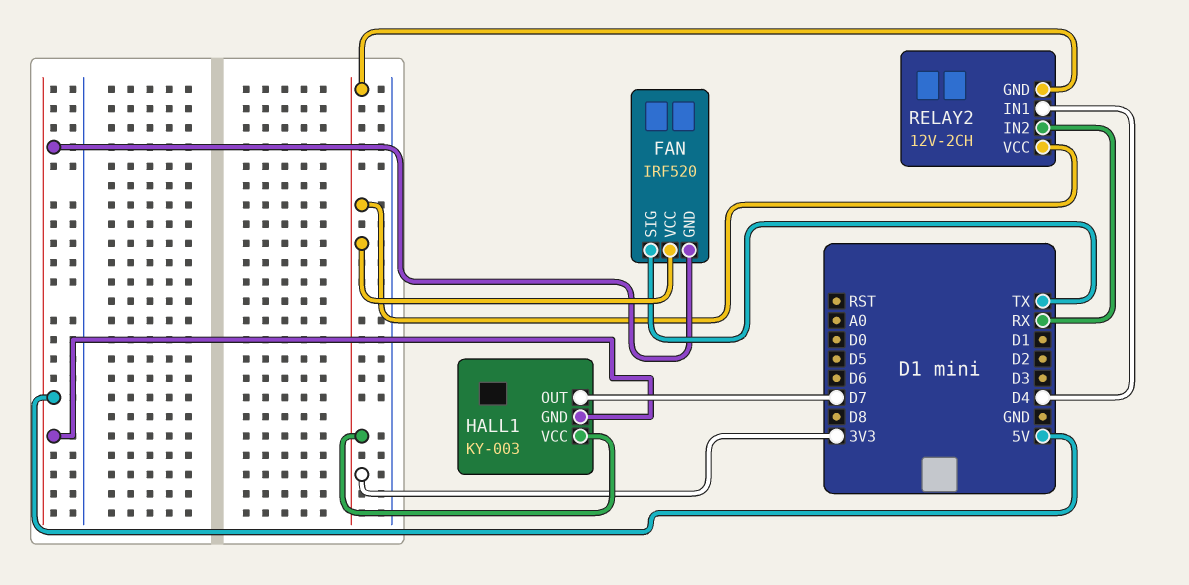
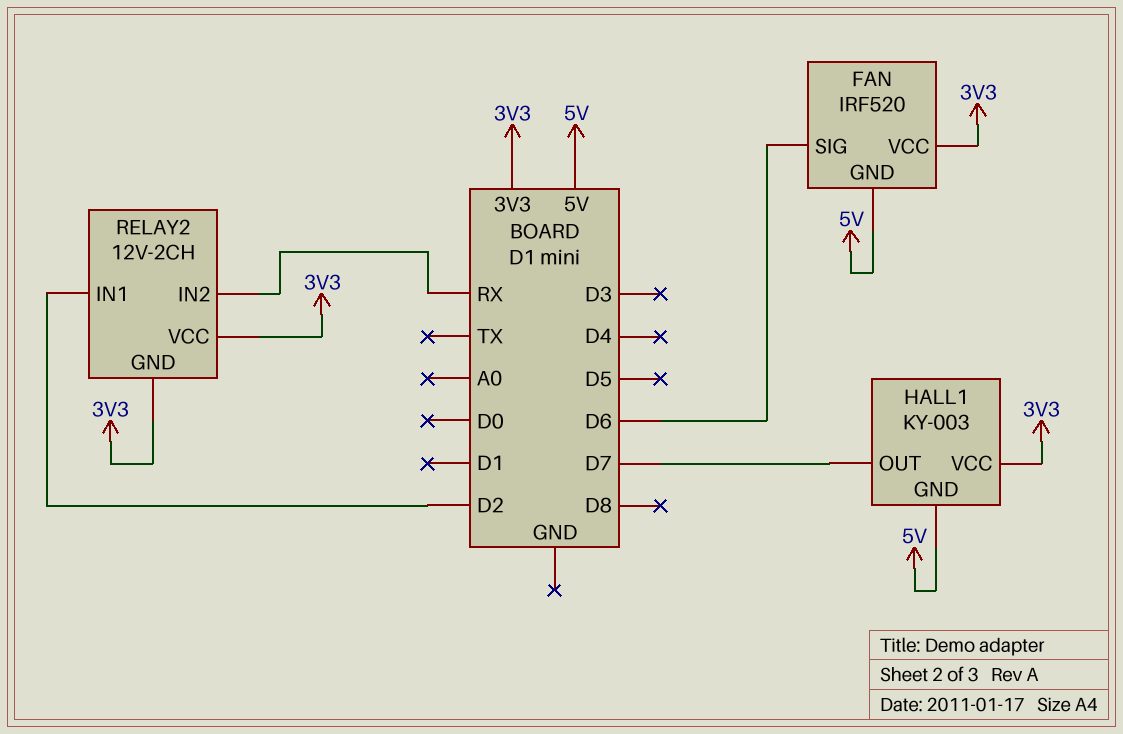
FAN pin SIG: TX -> D6
RELAY2 pin IN1: D4 -> D2

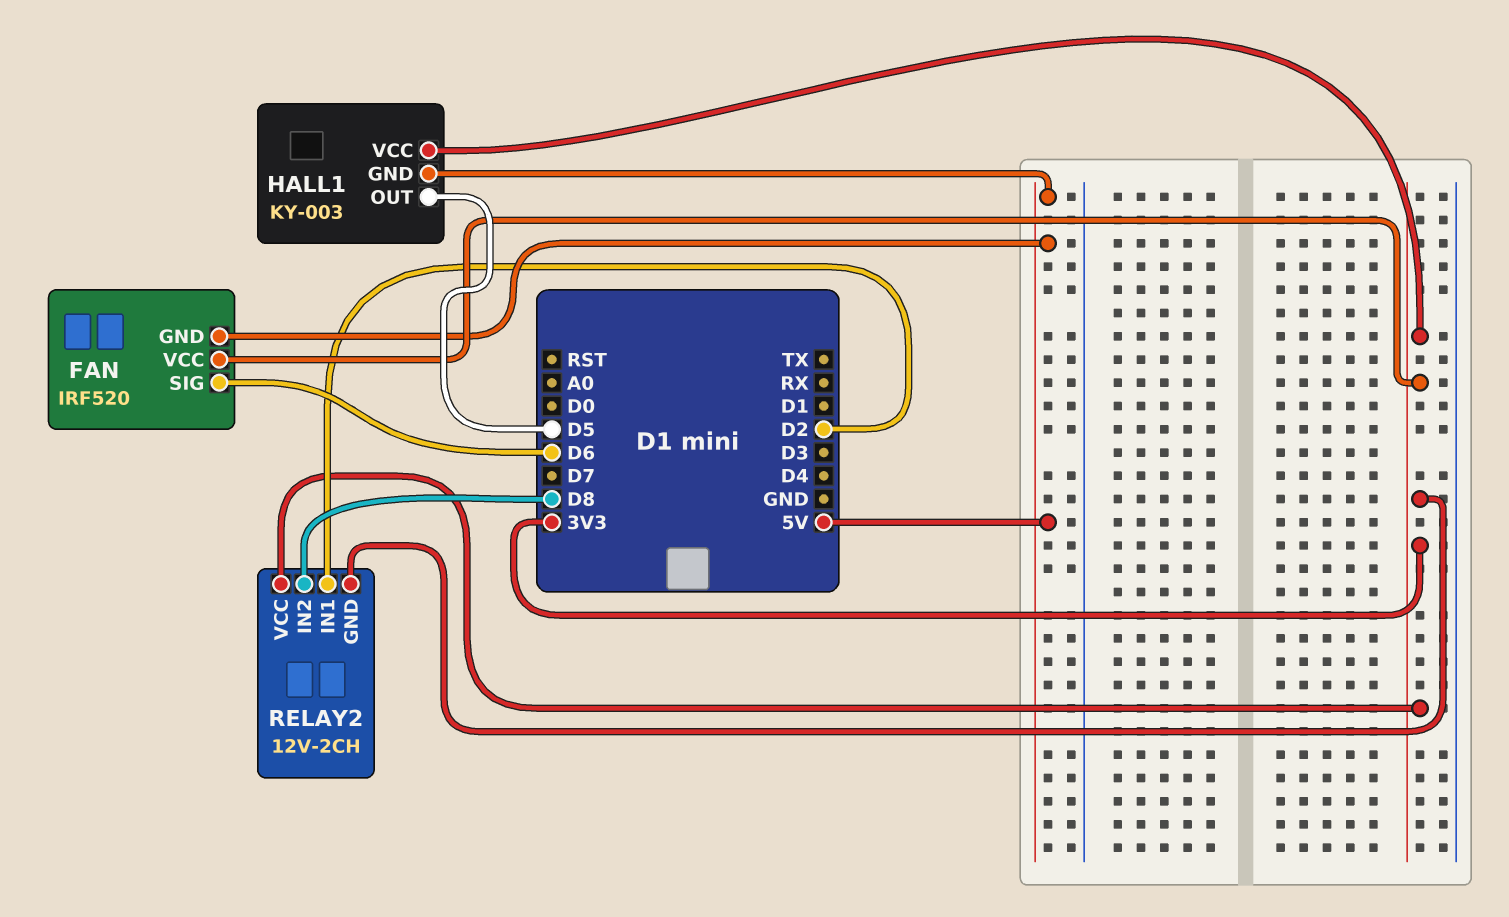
HALL1 pin OUT: D7 -> D5
RELAY2 pin IN2: RX -> D8

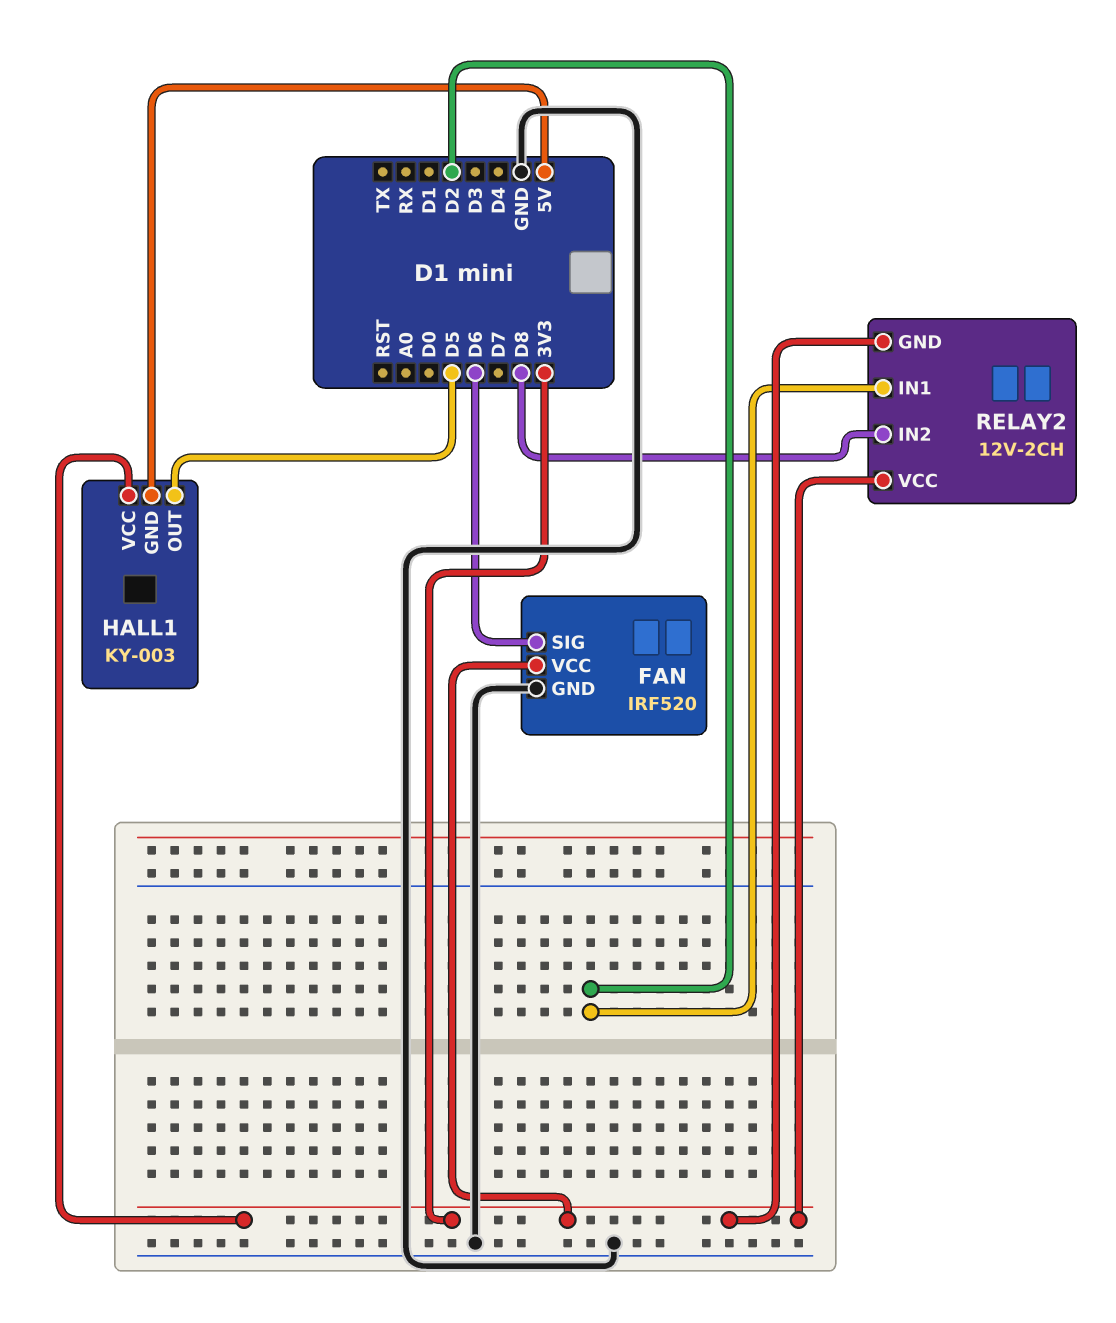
FAN pin GND: 5V -> GND

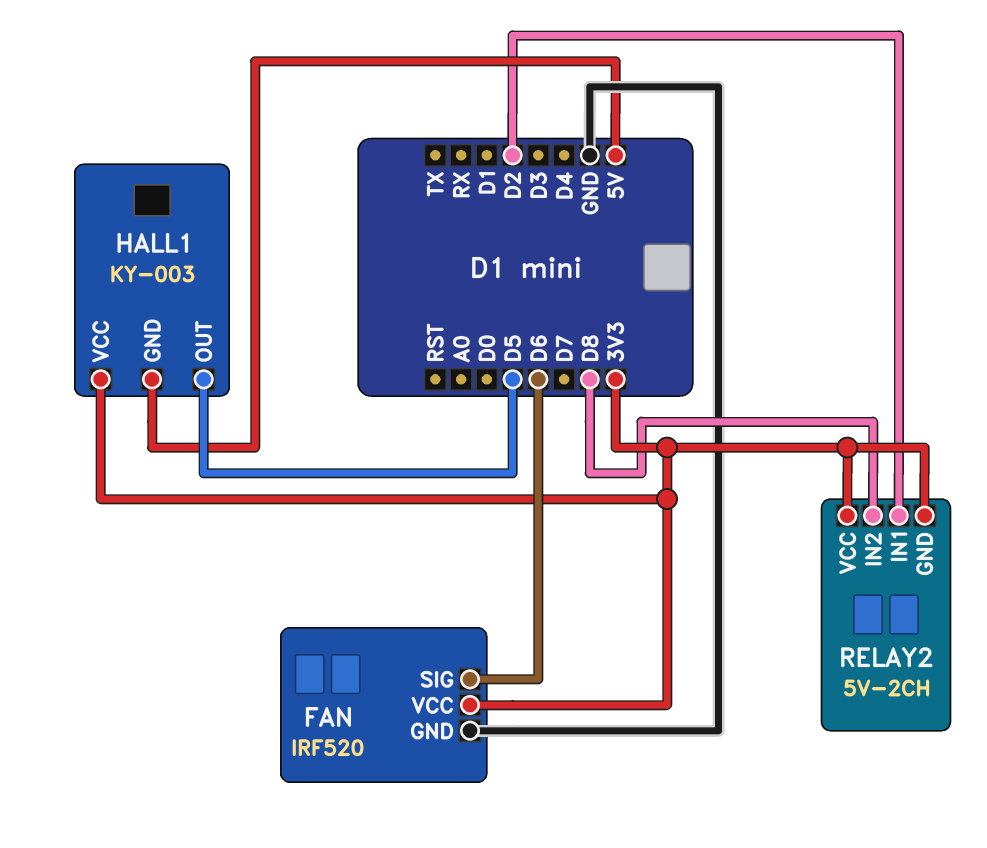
RELAY2: 12V-2CH -> 5V-2CH

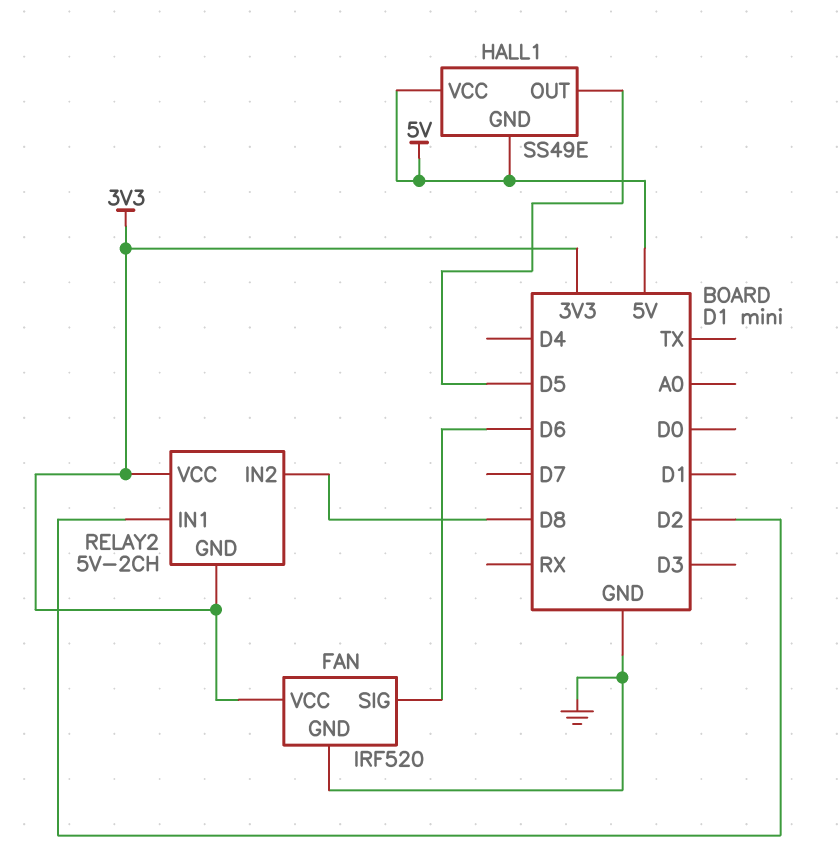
HALL1: KY-003 -> SS49E
HALL1 pin VCC: 3V3 -> 5V

